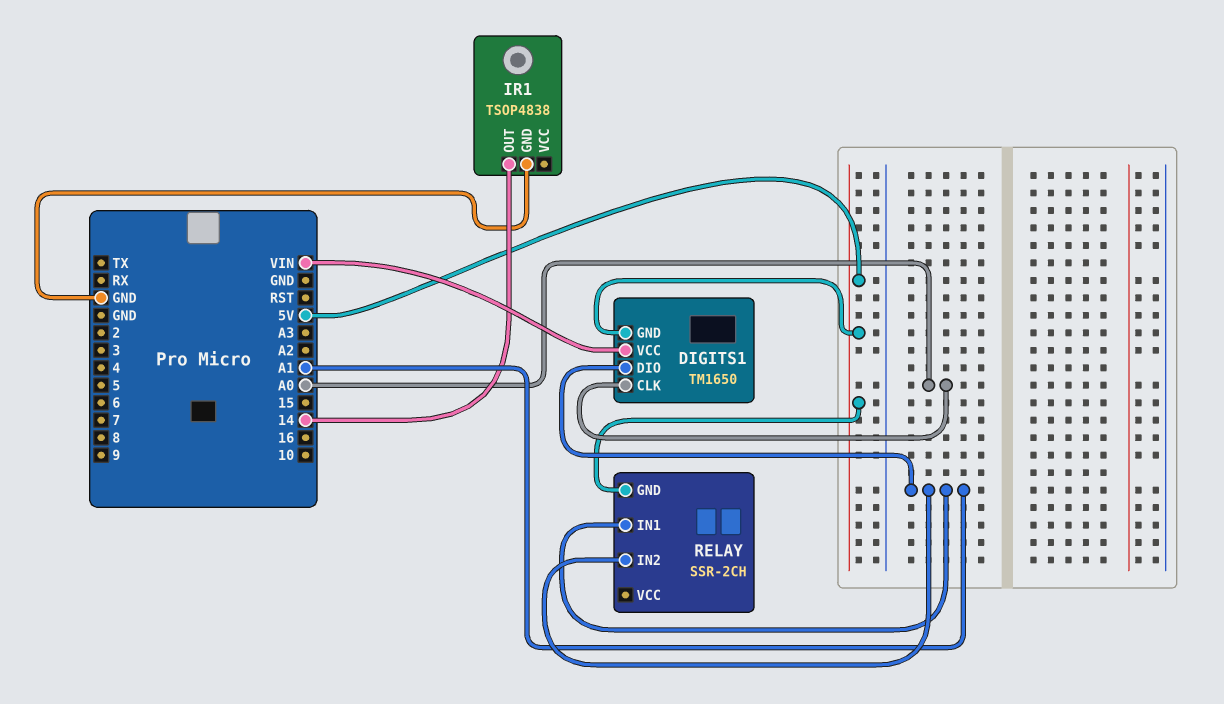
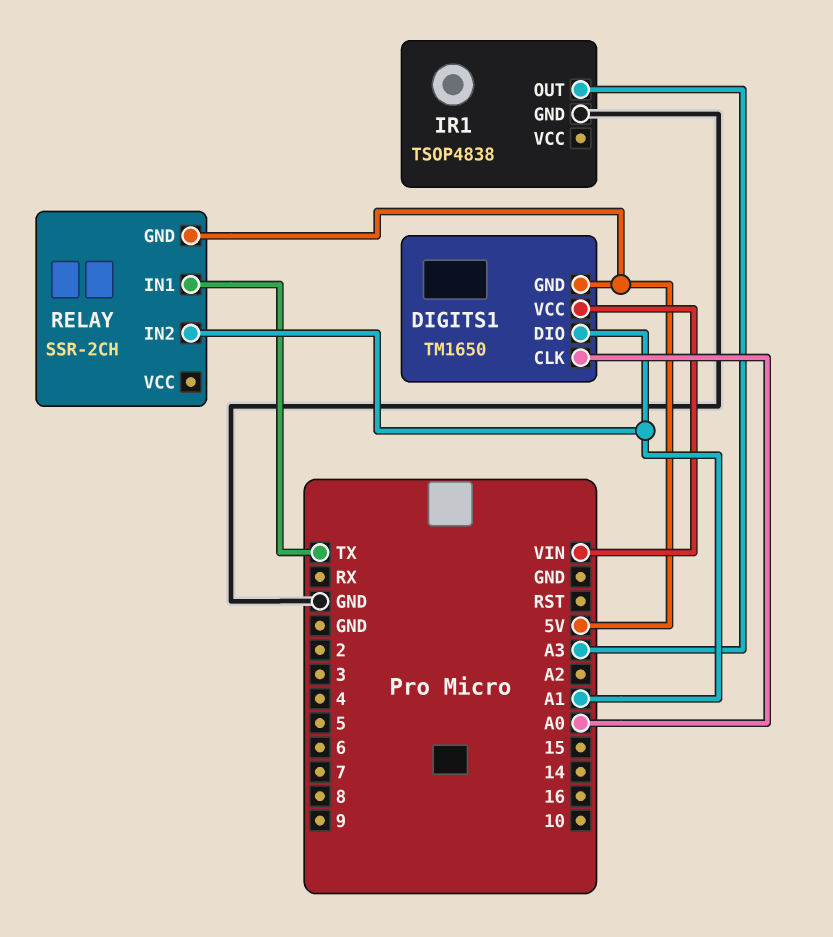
IR1 pin OUT: 14 -> A3
RELAY pin IN1: A1 -> TX

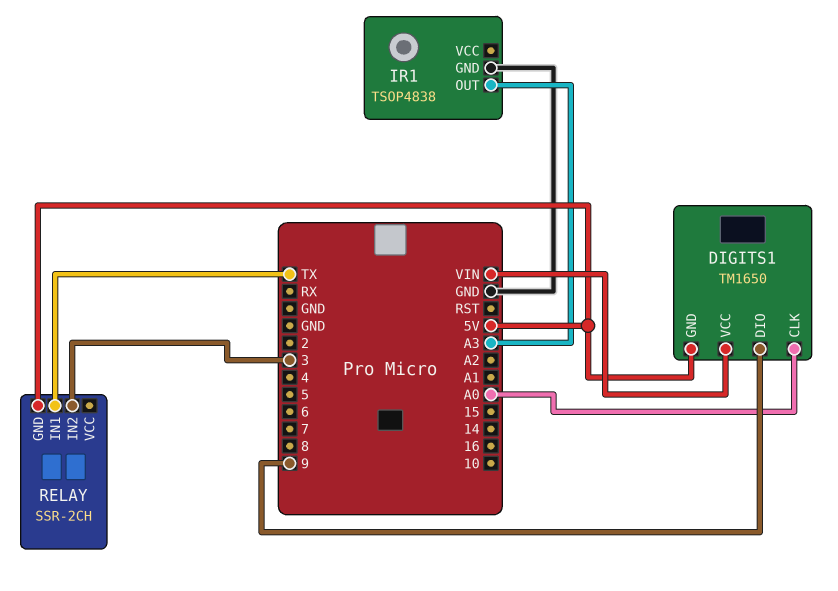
DIGITS1 pin DIO: A1 -> 9
RELAY pin IN2: A1 -> 3

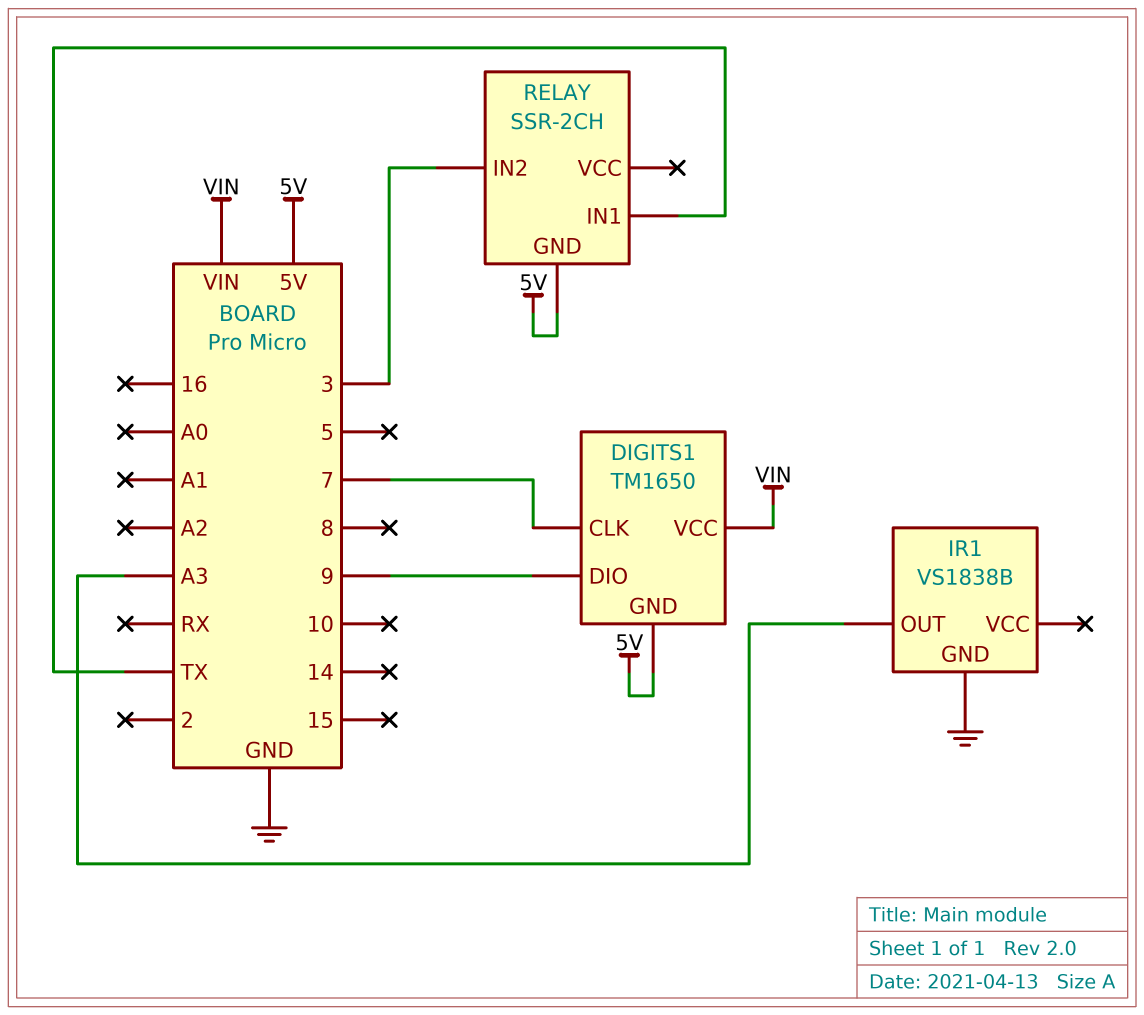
DIGITS1 pin CLK: A0 -> 7
IR1: TSOP4838 -> VS1838B

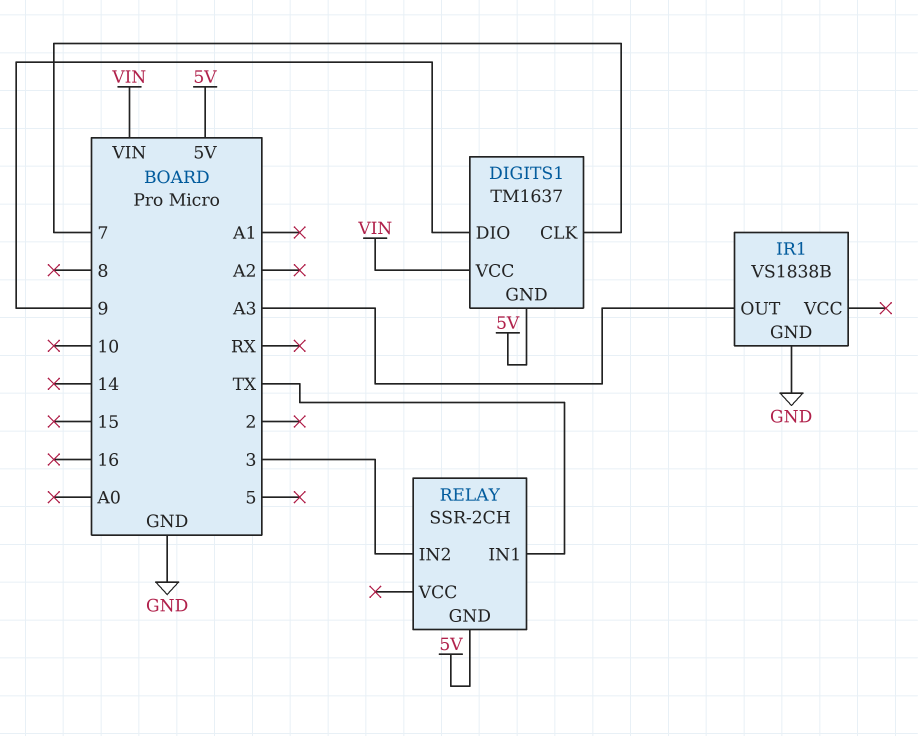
DIGITS1: TM1650 -> TM1637

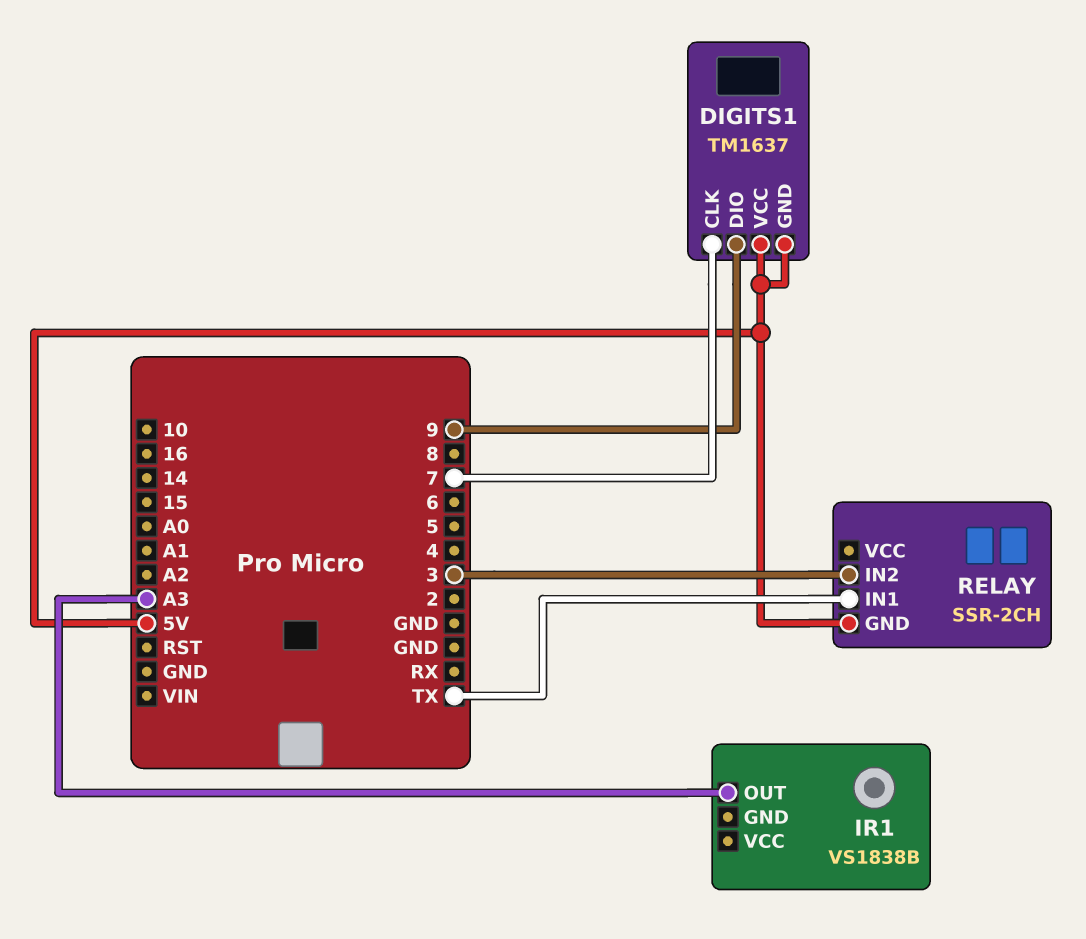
DIGITS1 pin VCC: VIN -> 5V
IR1 pin GND: GND -> none

